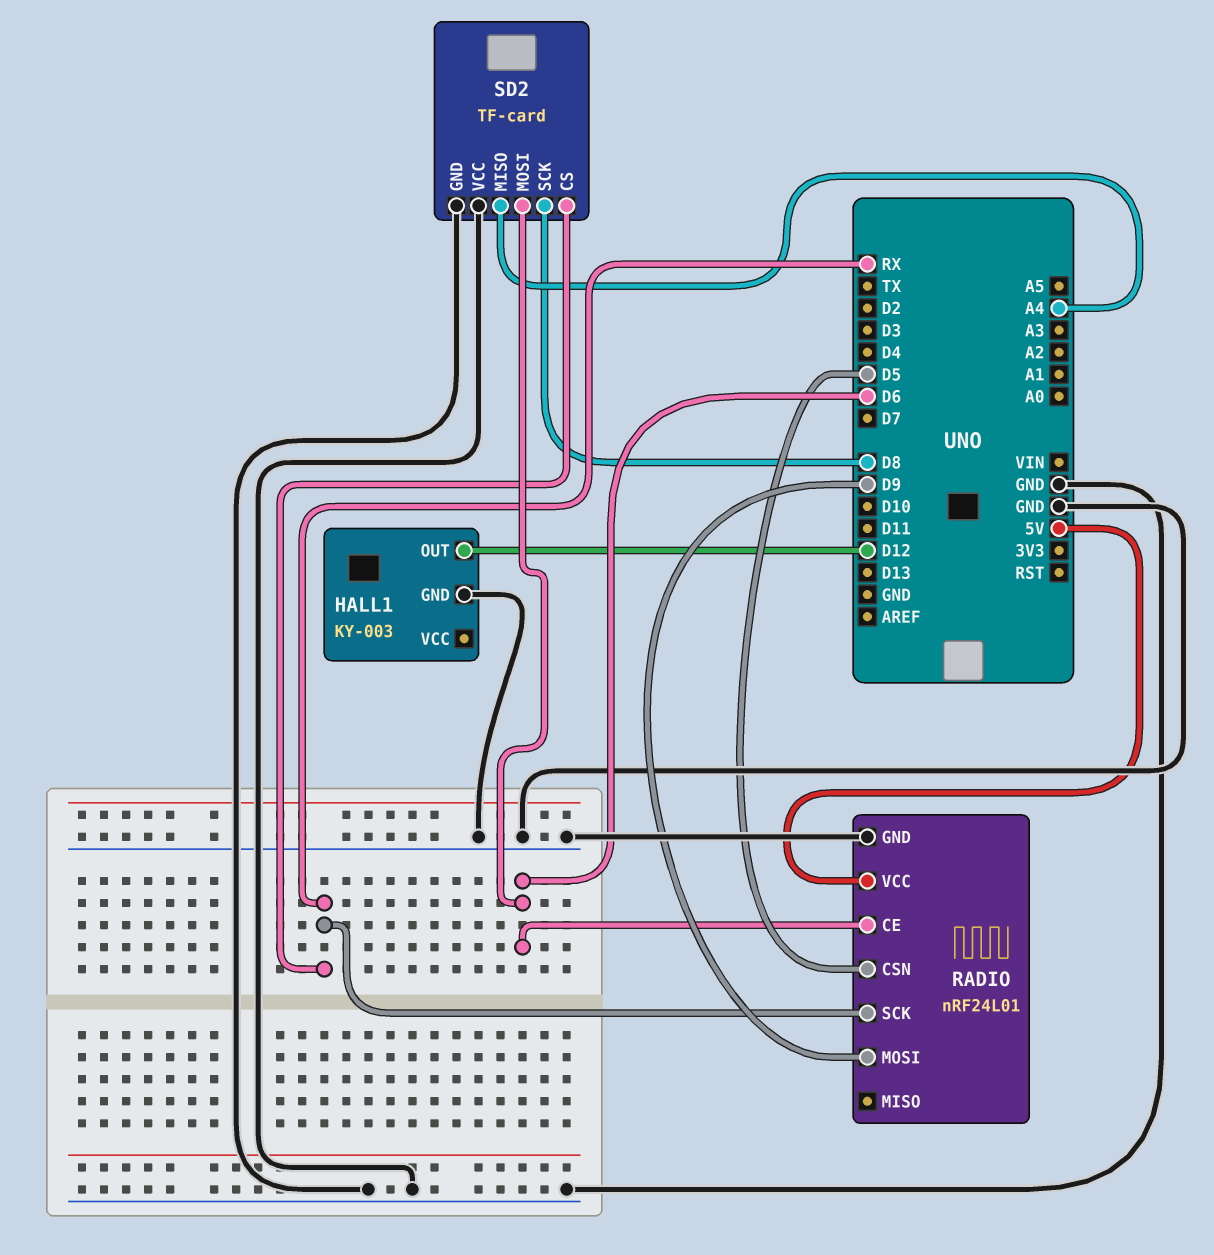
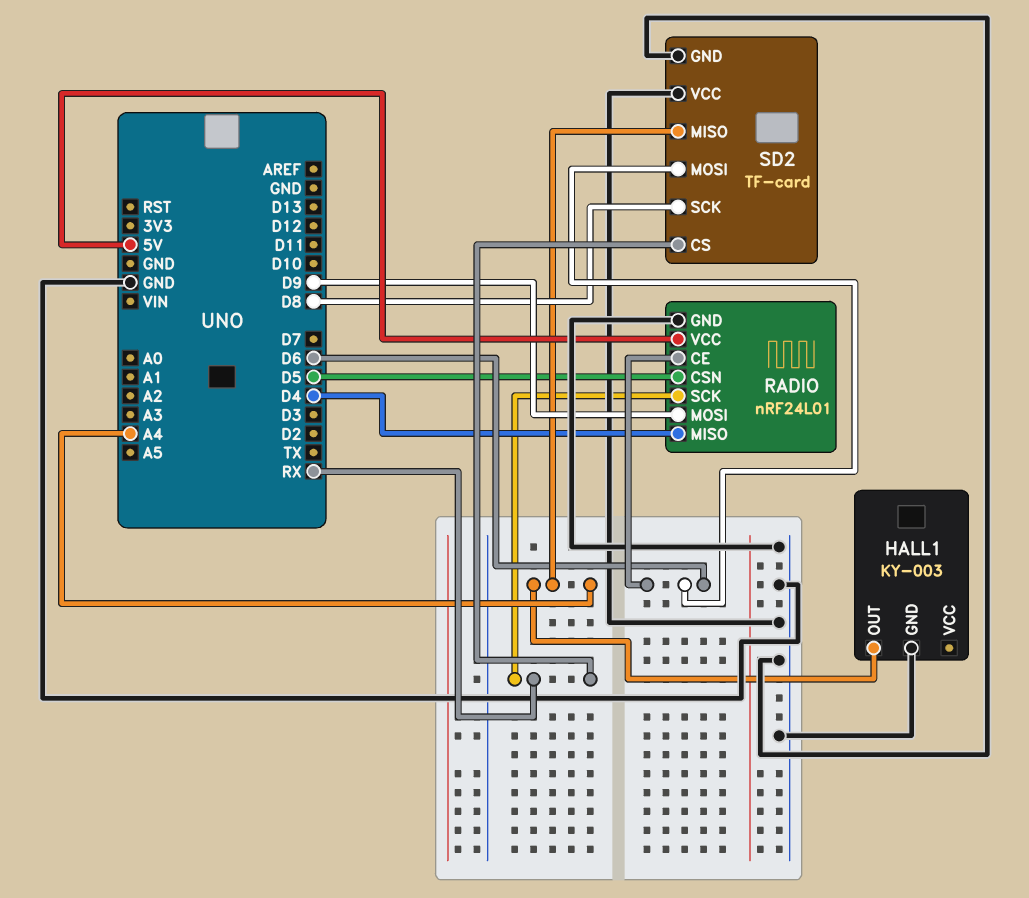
HALL1 pin OUT: D12 -> A4
RADIO pin MISO: none -> D4

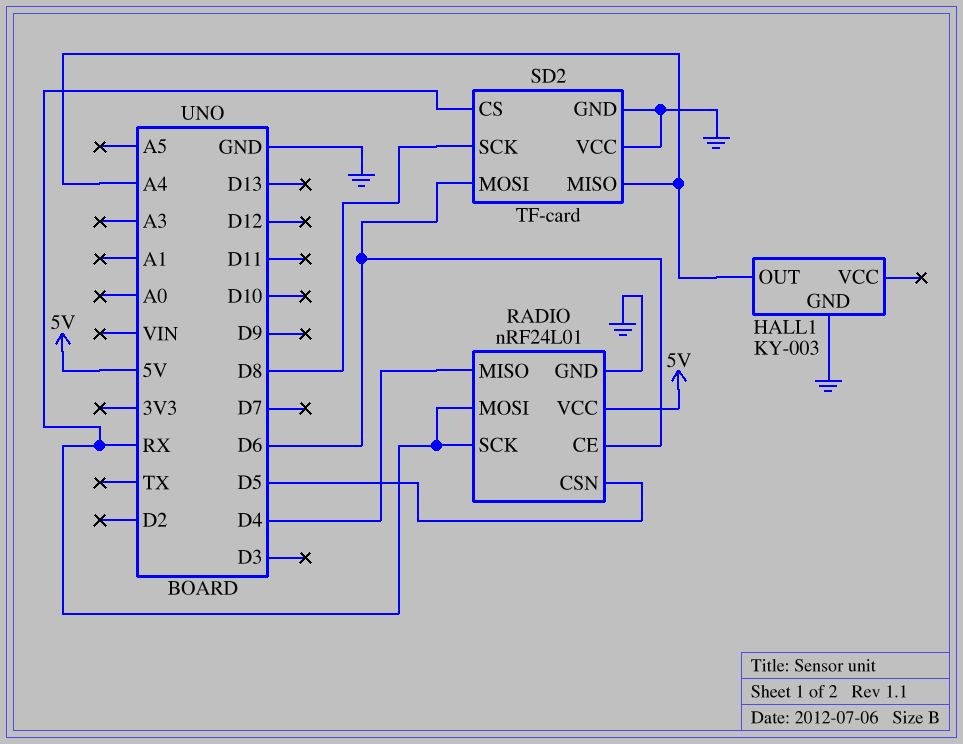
RADIO pin MOSI: D9 -> RX

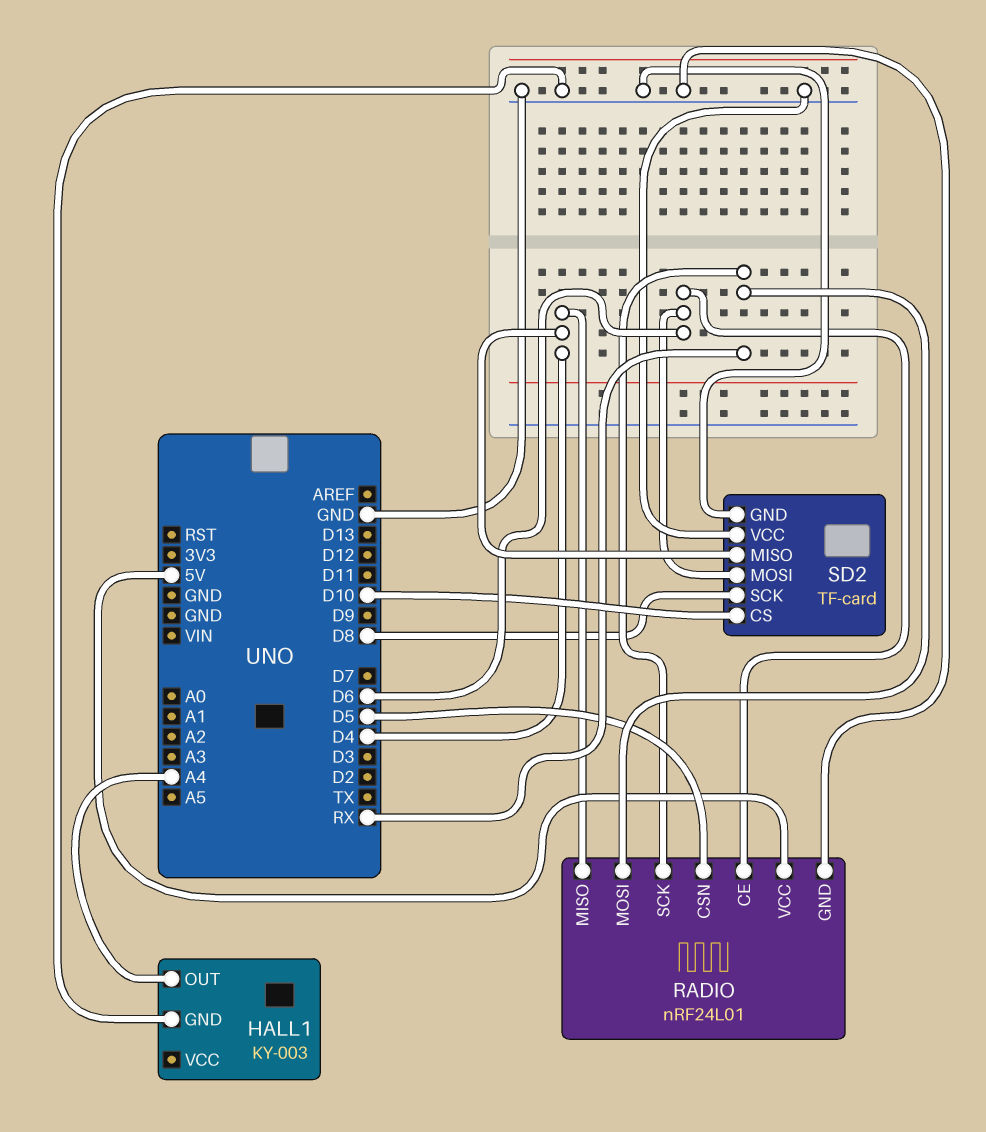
SD2 pin CS: RX -> D10
SD2 pin MISO: A4 -> D4

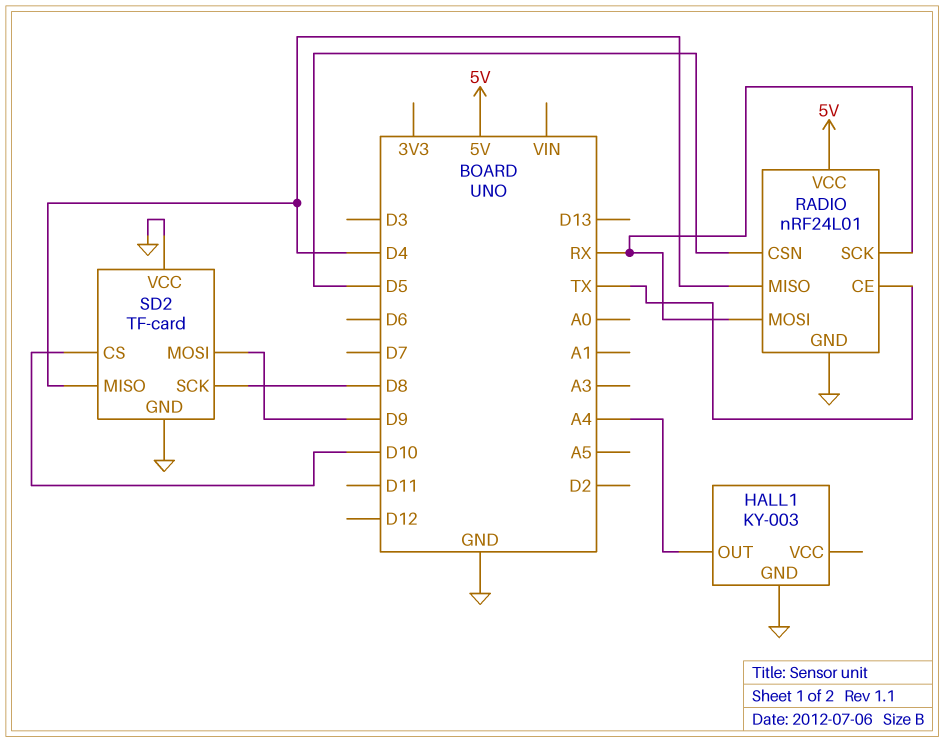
RADIO pin CE: D6 -> TX
SD2 pin MOSI: D6 -> D9

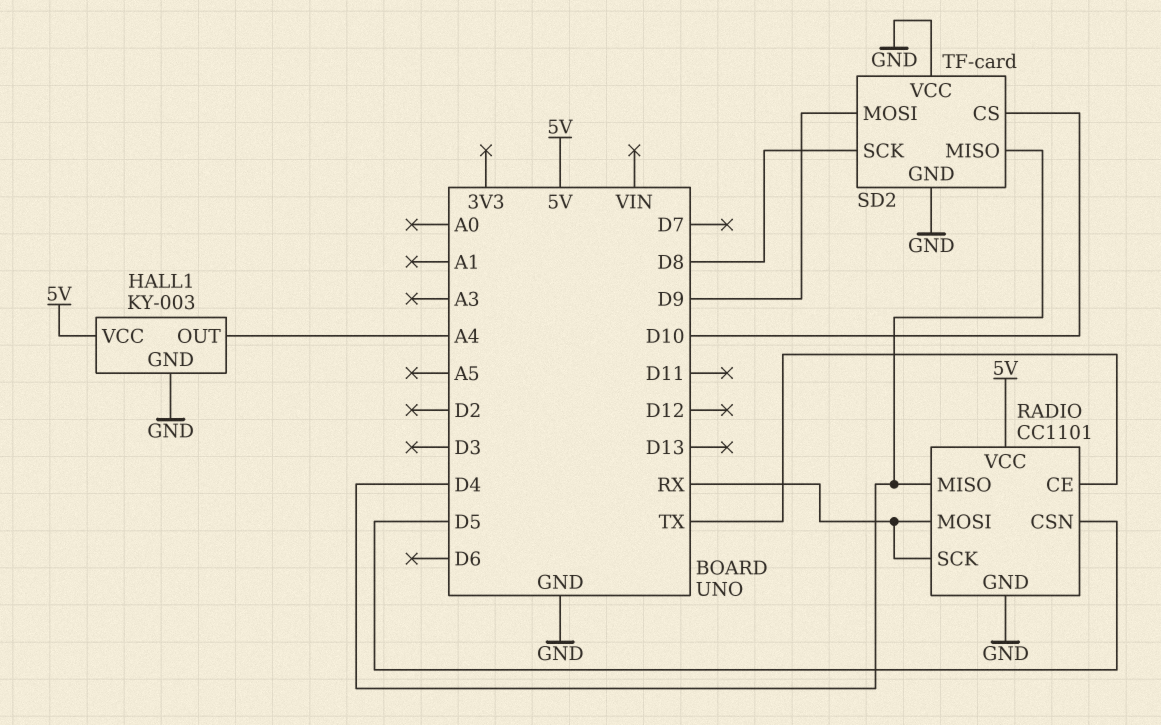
HALL1 pin VCC: none -> 5V
RADIO: nRF24L01 -> CC1101

